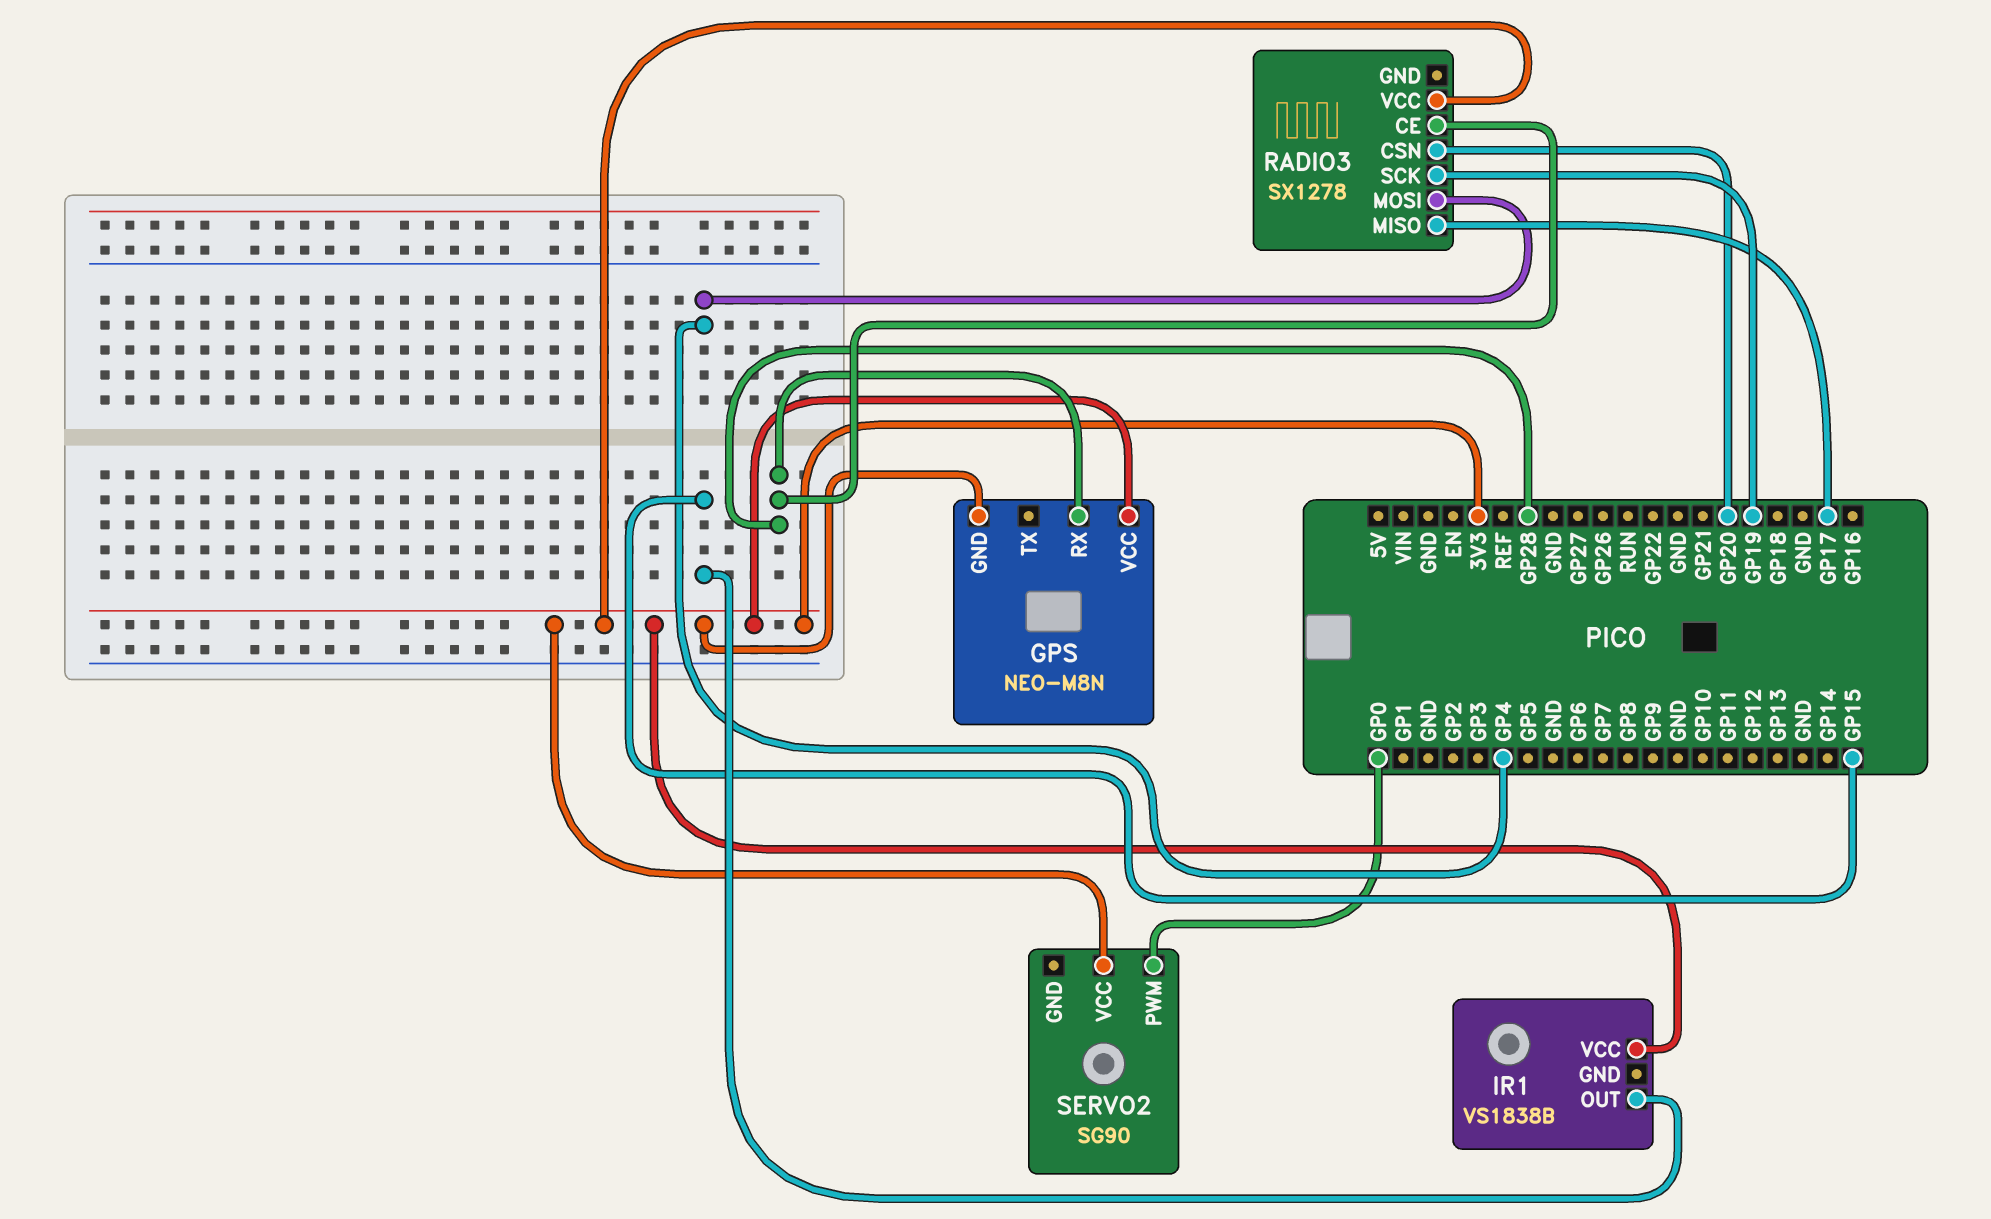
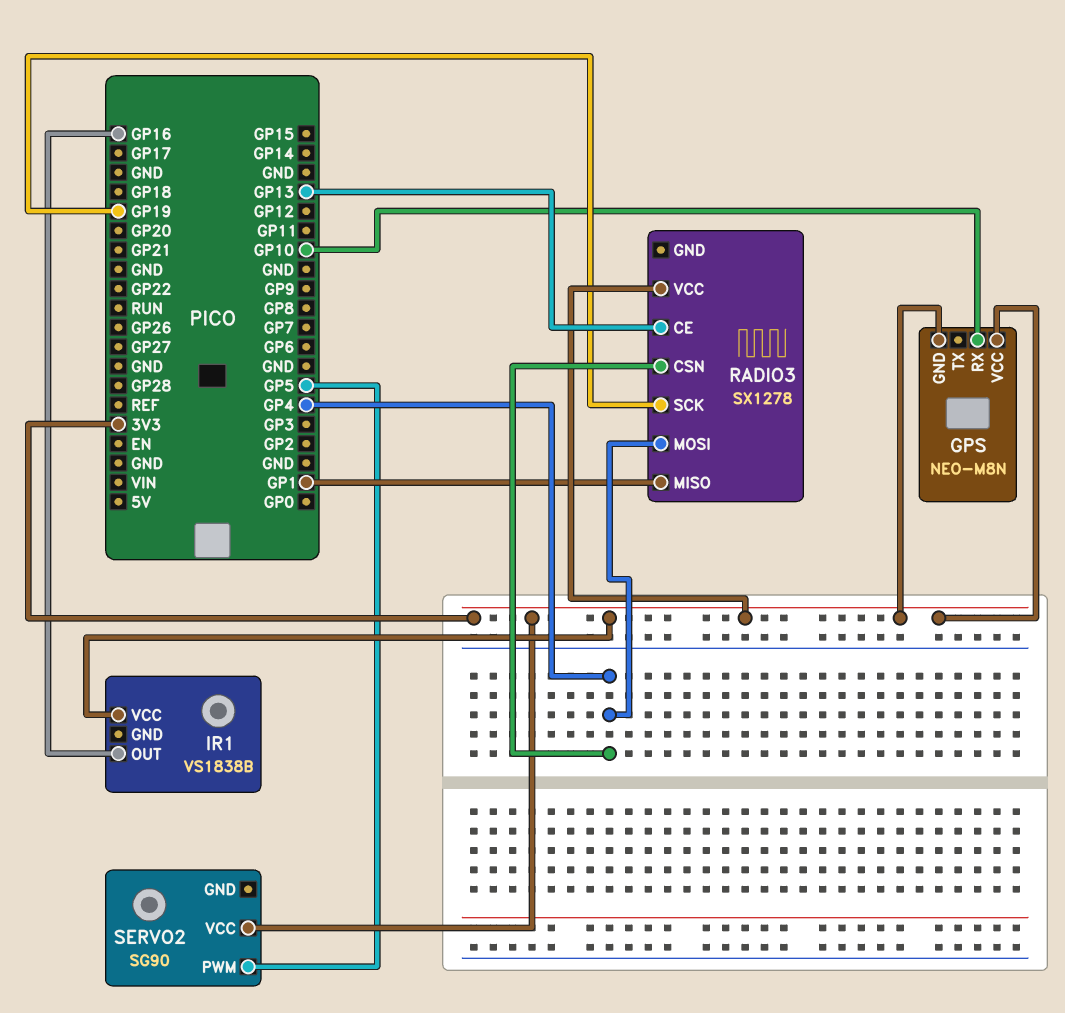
GPS pin RX: GP28 -> GP10
IR1 pin OUT: GP15 -> GP16
RADIO3 pin CE: GP28 -> GP13
RADIO3 pin CSN: GP20 -> GP4
RADIO3 pin MISO: GP17 -> GP1
SERVO2 pin PWM: GP0 -> GP5

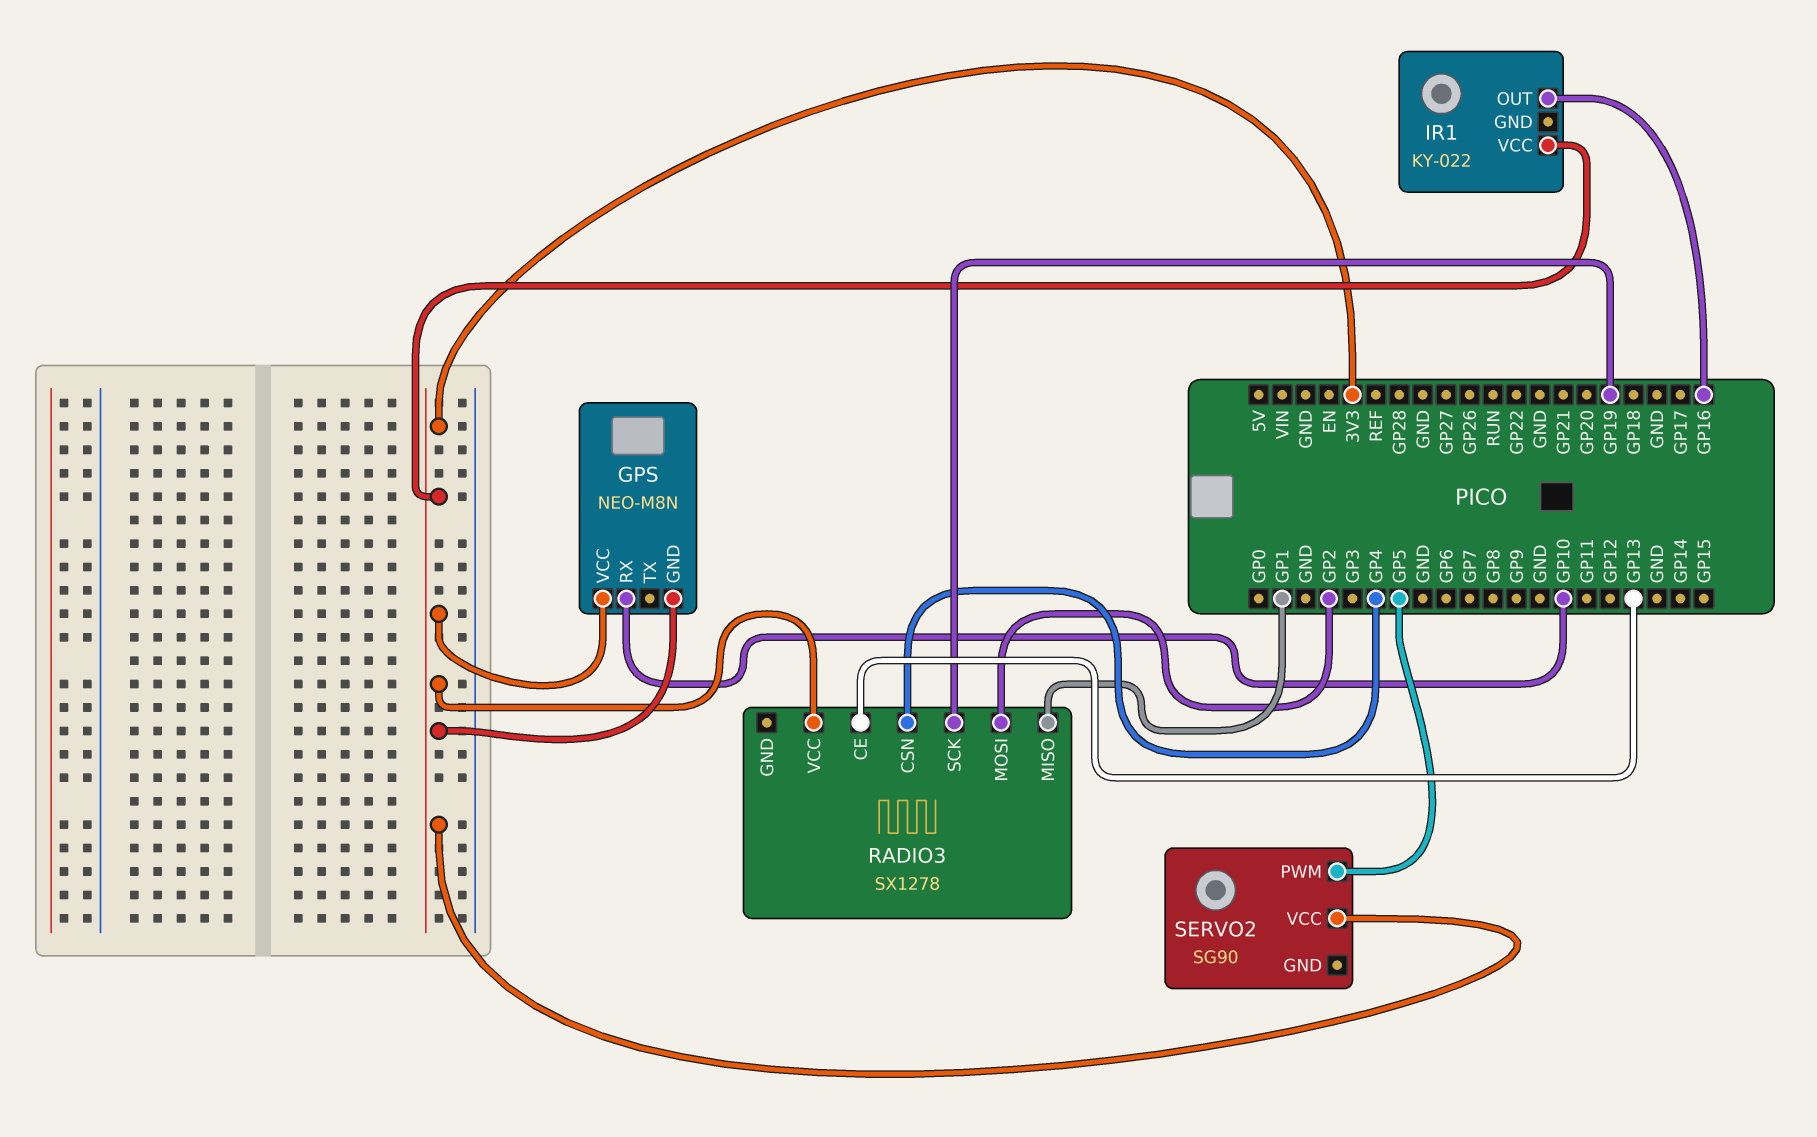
IR1: VS1838B -> KY-022
RADIO3 pin MOSI: GP4 -> GP2

